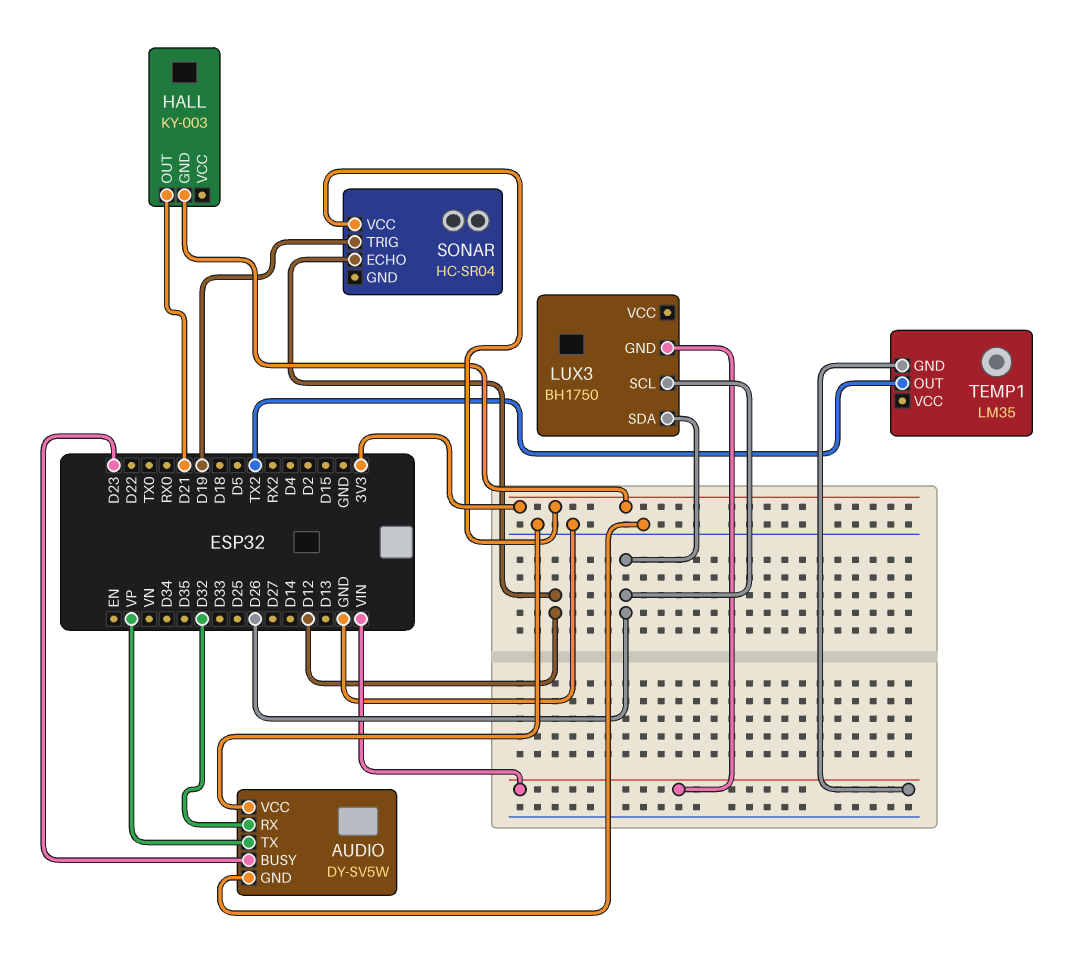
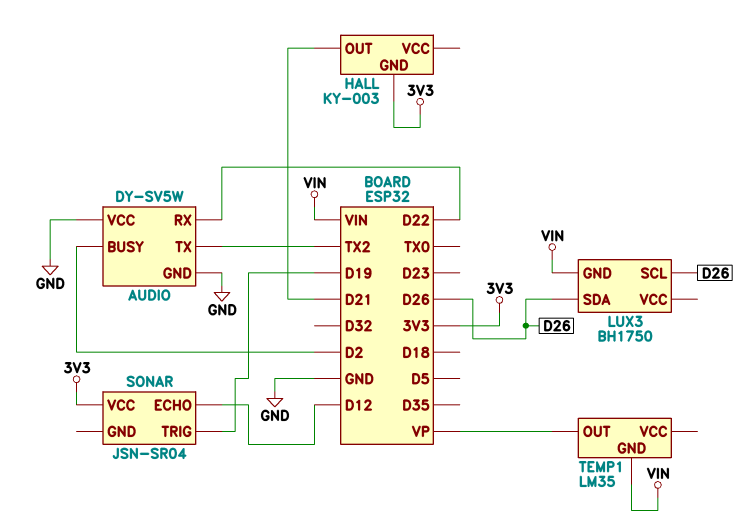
AUDIO pin BUSY: D23 -> D2
AUDIO pin RX: D32 -> D22
AUDIO pin TX: VP -> TX2
SONAR: HC-SR04 -> JSN-SR04
TEMP1 pin OUT: TX2 -> VP

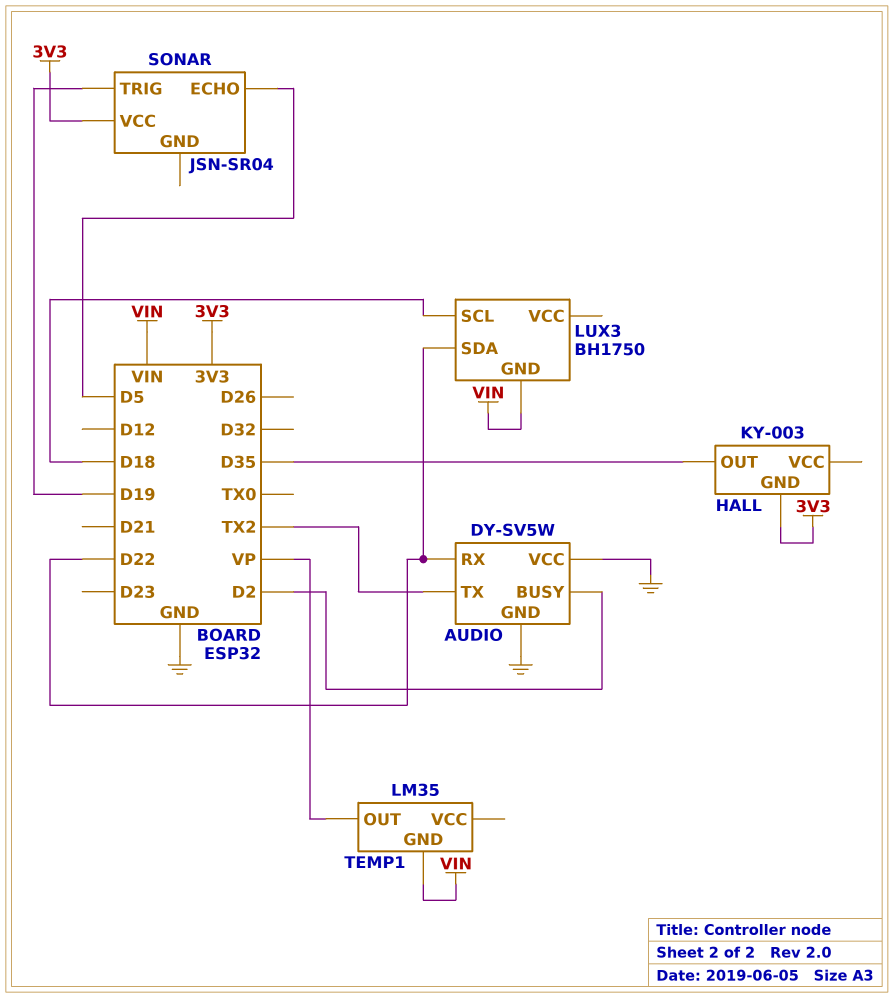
HALL pin OUT: D21 -> D35
LUX3 pin SCL: D26 -> D18
LUX3 pin SDA: D26 -> D22
SONAR pin ECHO: D12 -> D5

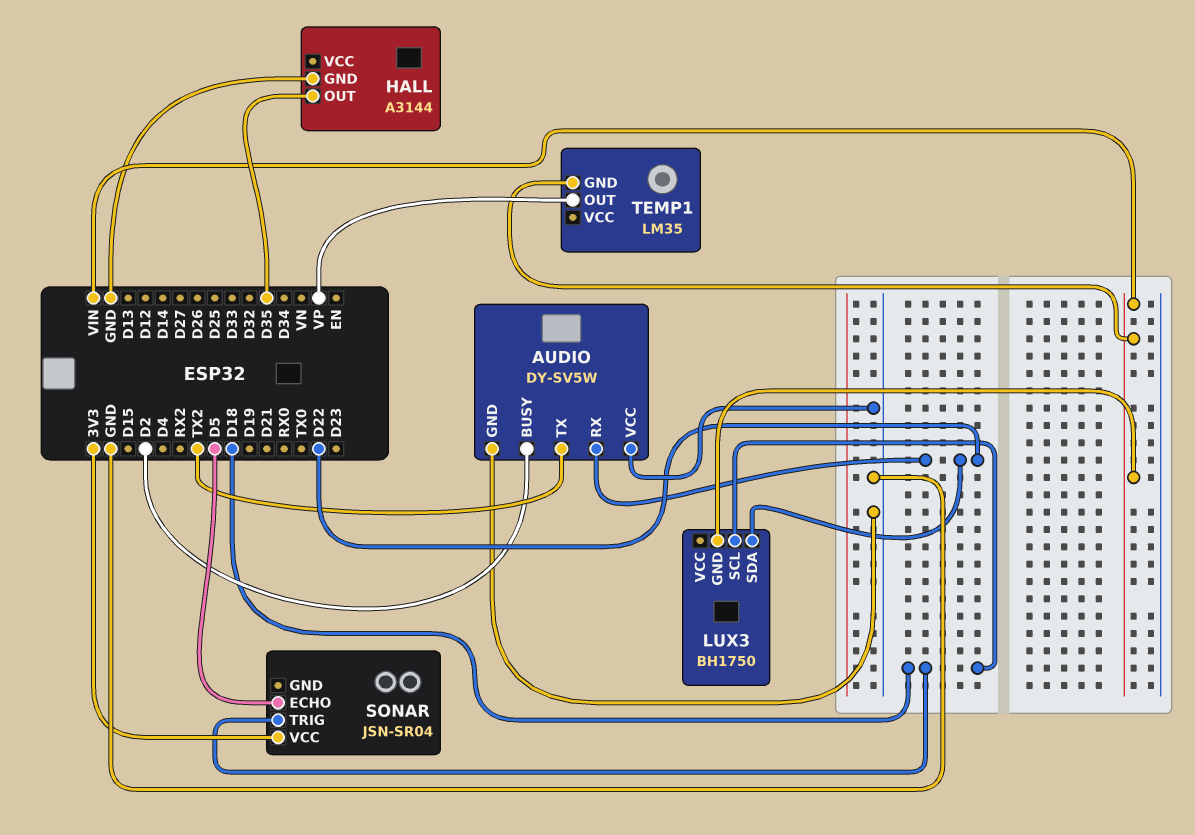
HALL: KY-003 -> A3144
HALL pin GND: 3V3 -> GND
SONAR pin TRIG: D19 -> D18

